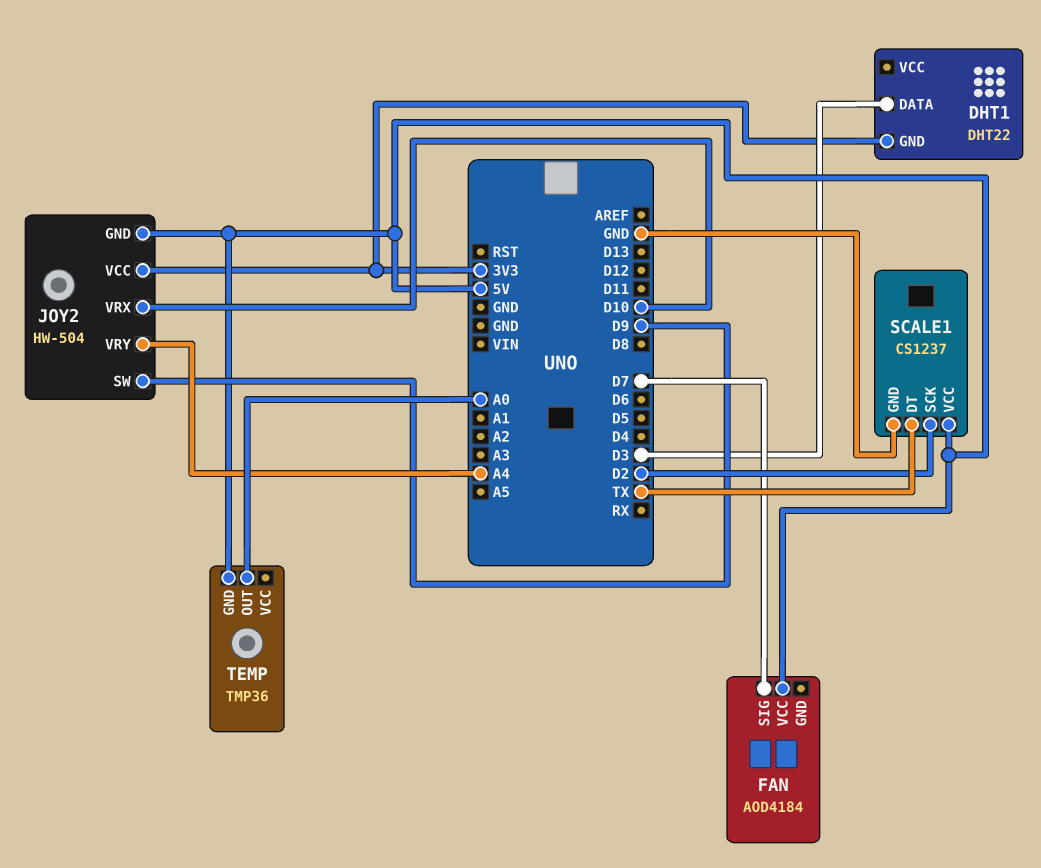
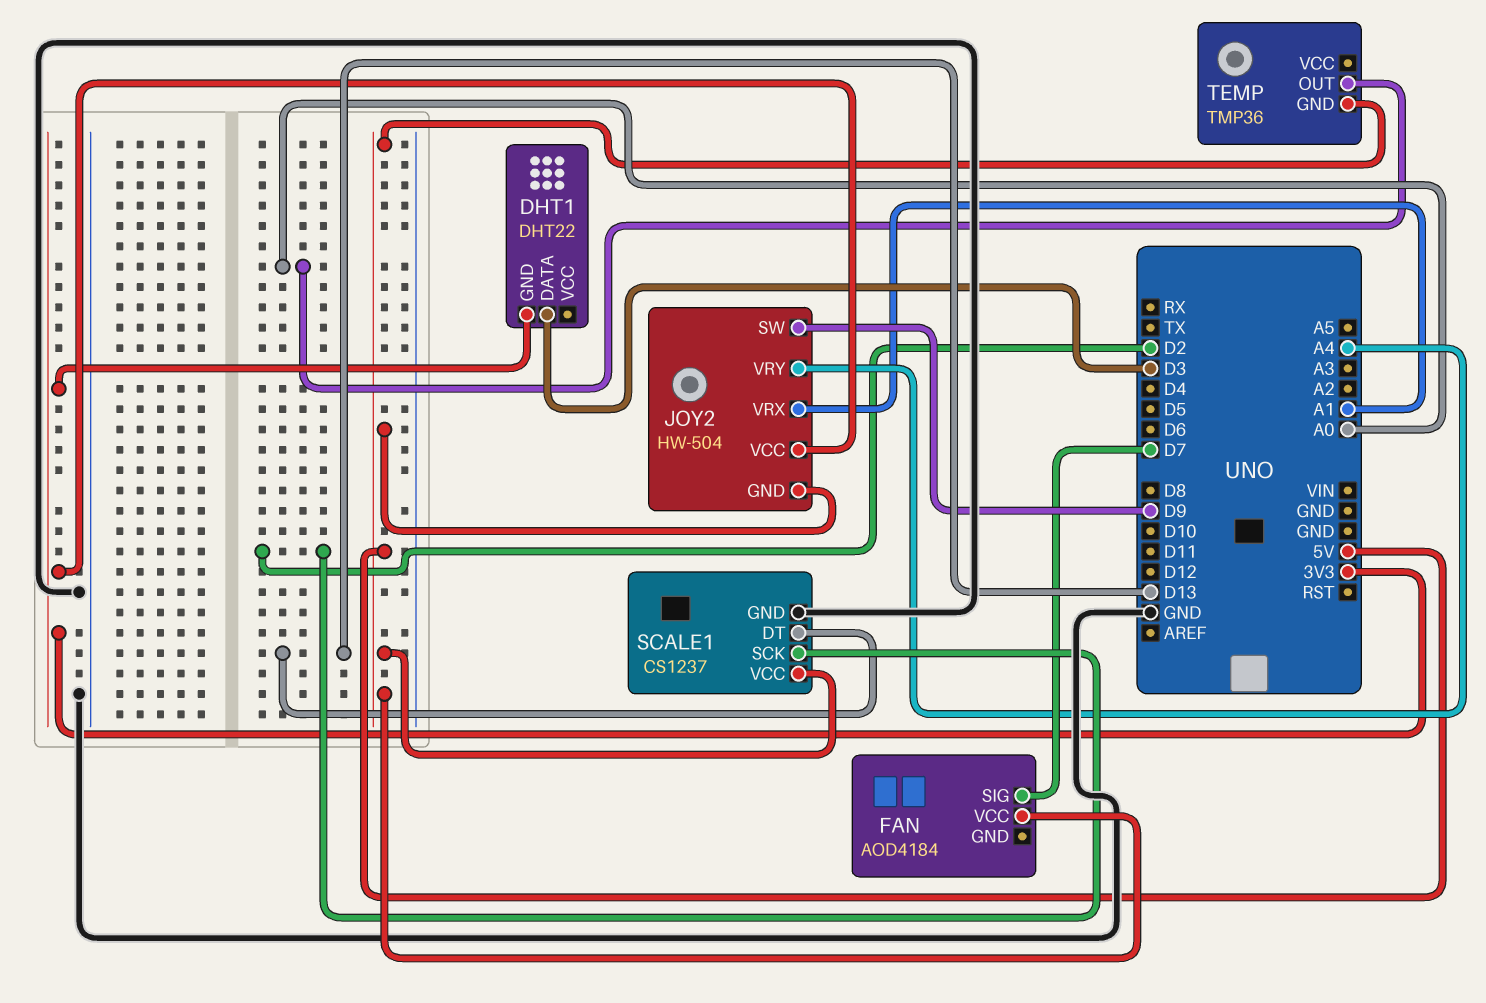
JOY2 pin VRX: D10 -> A1
SCALE1 pin DT: TX -> D13

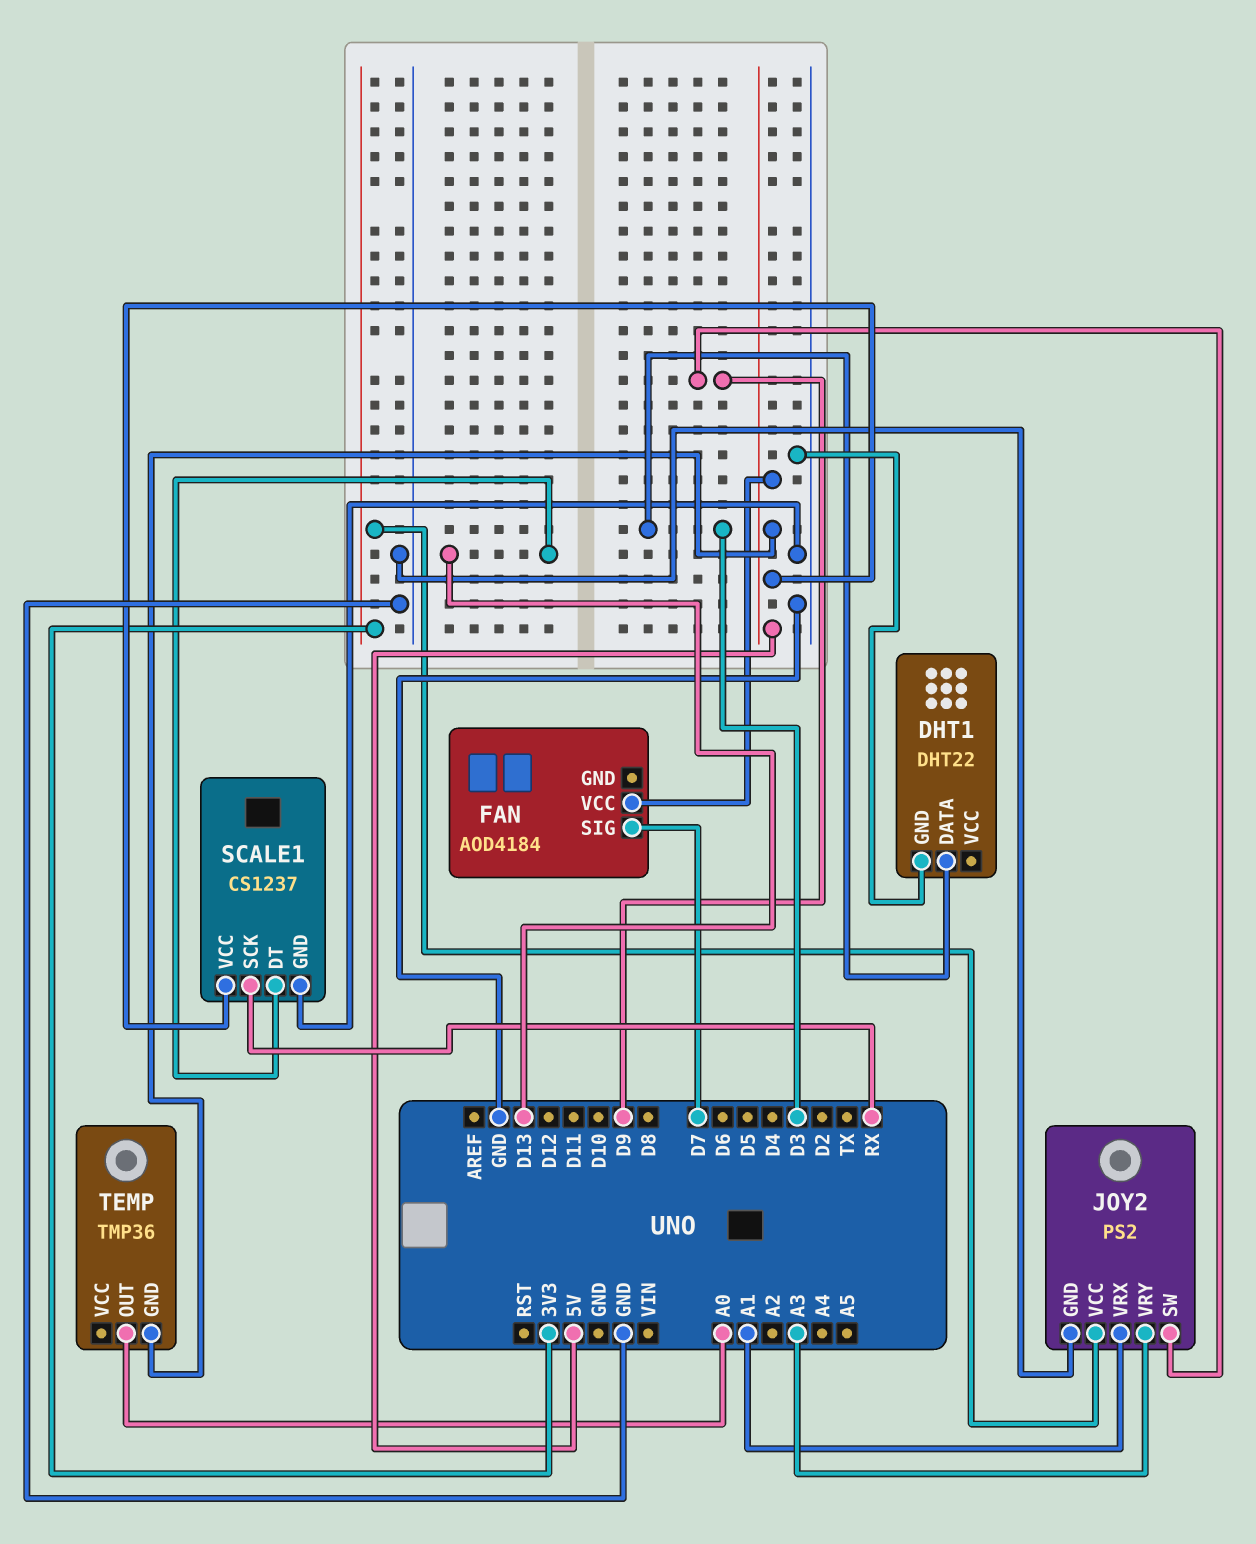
DHT1 pin GND: 3V3 -> GND
JOY2: HW-504 -> PS2
JOY2 pin GND: 5V -> GND
JOY2 pin VRY: A4 -> A3
SCALE1 pin SCK: D2 -> RX

